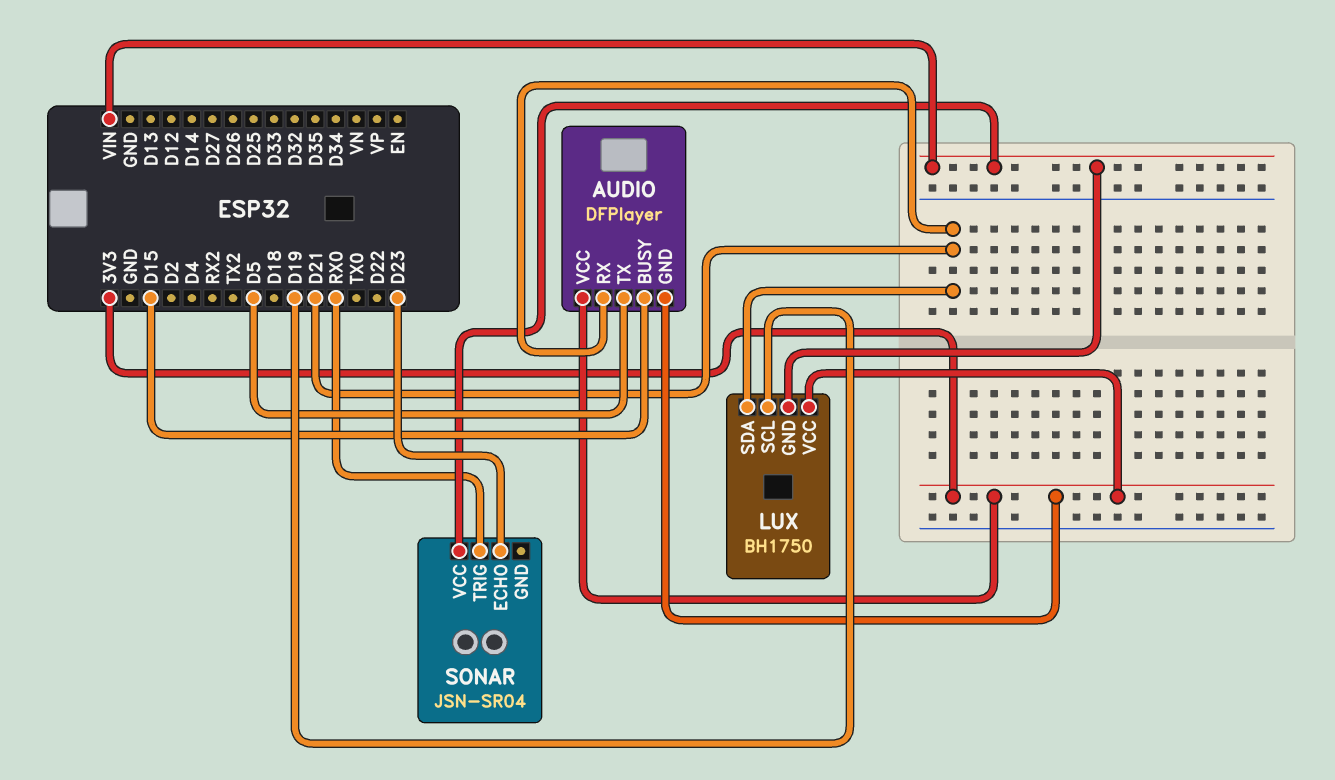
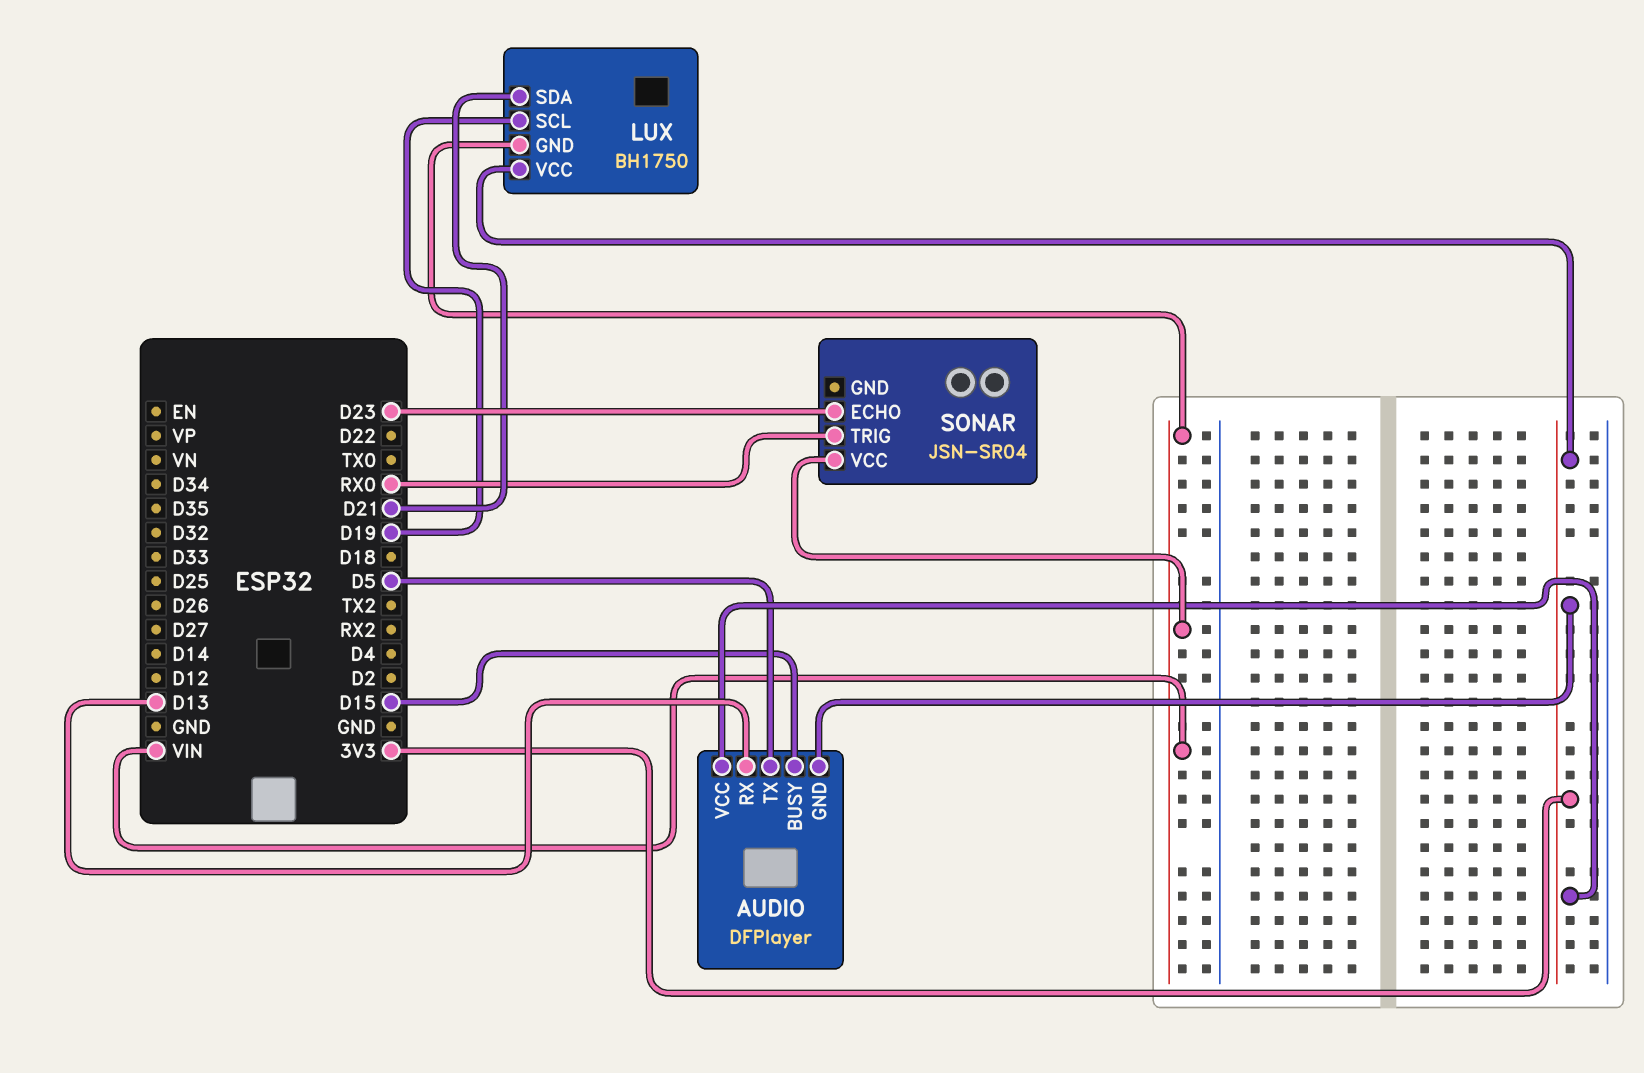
AUDIO pin RX: D21 -> D13

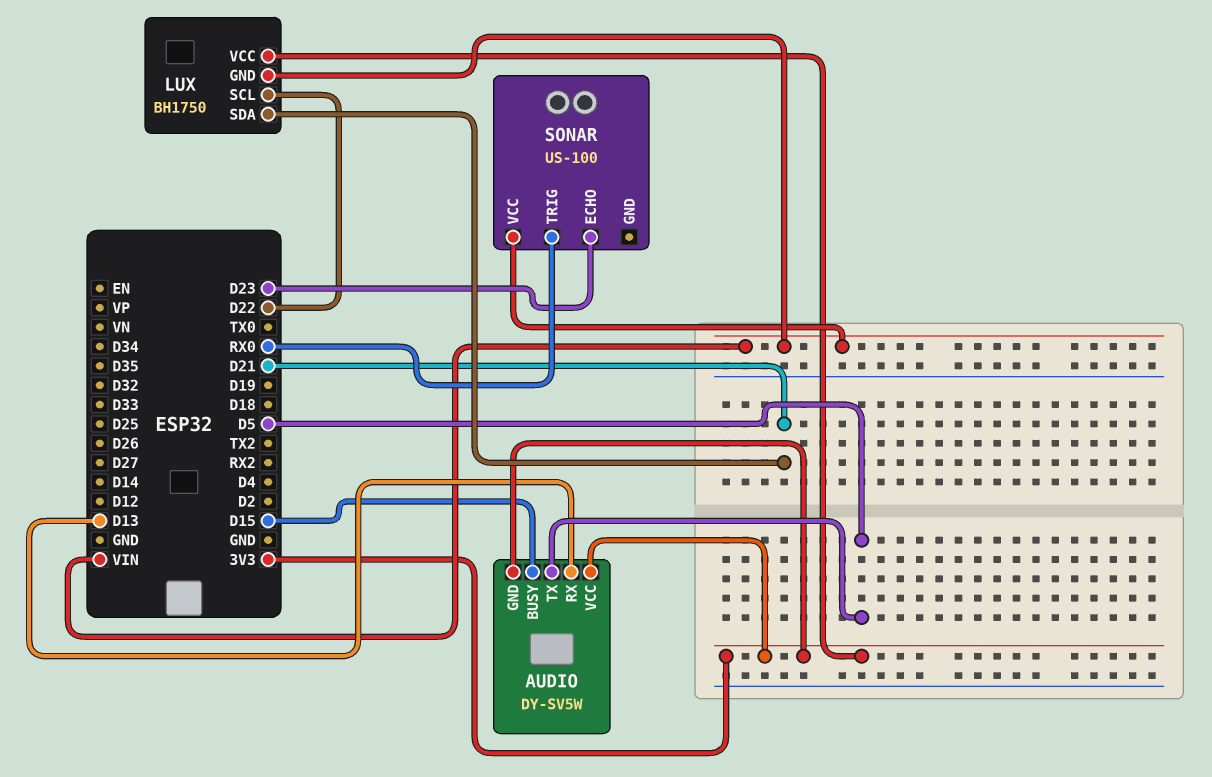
AUDIO: DFPlayer -> DY-SV5W
LUX pin SCL: D19 -> D22
SONAR: JSN-SR04 -> US-100

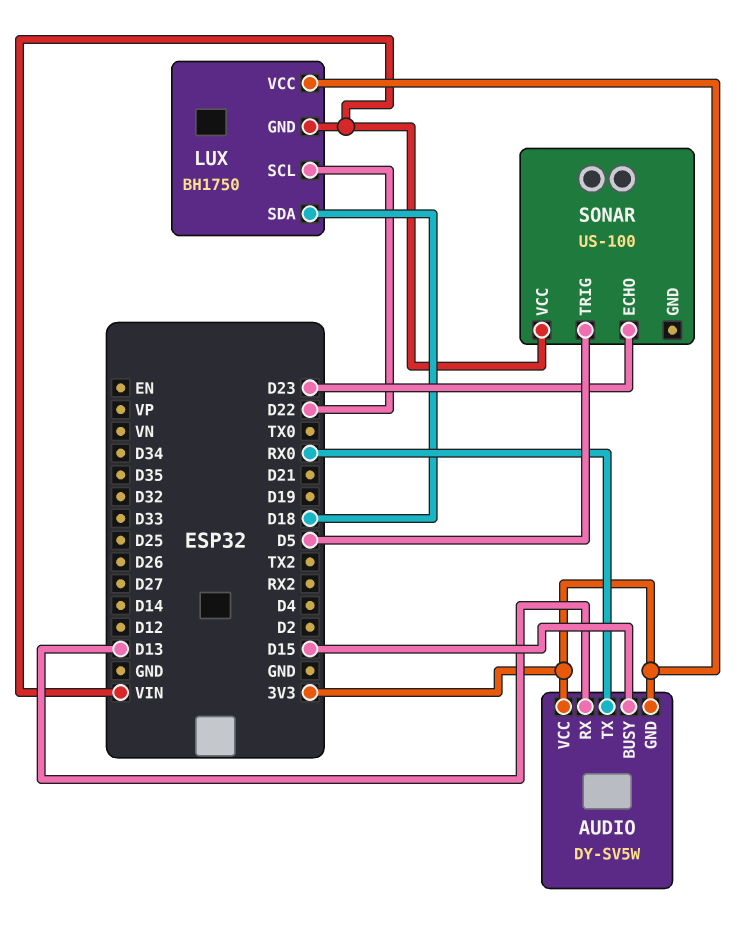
AUDIO pin TX: D5 -> RX0
LUX pin SDA: D21 -> D18
SONAR pin TRIG: RX0 -> D5

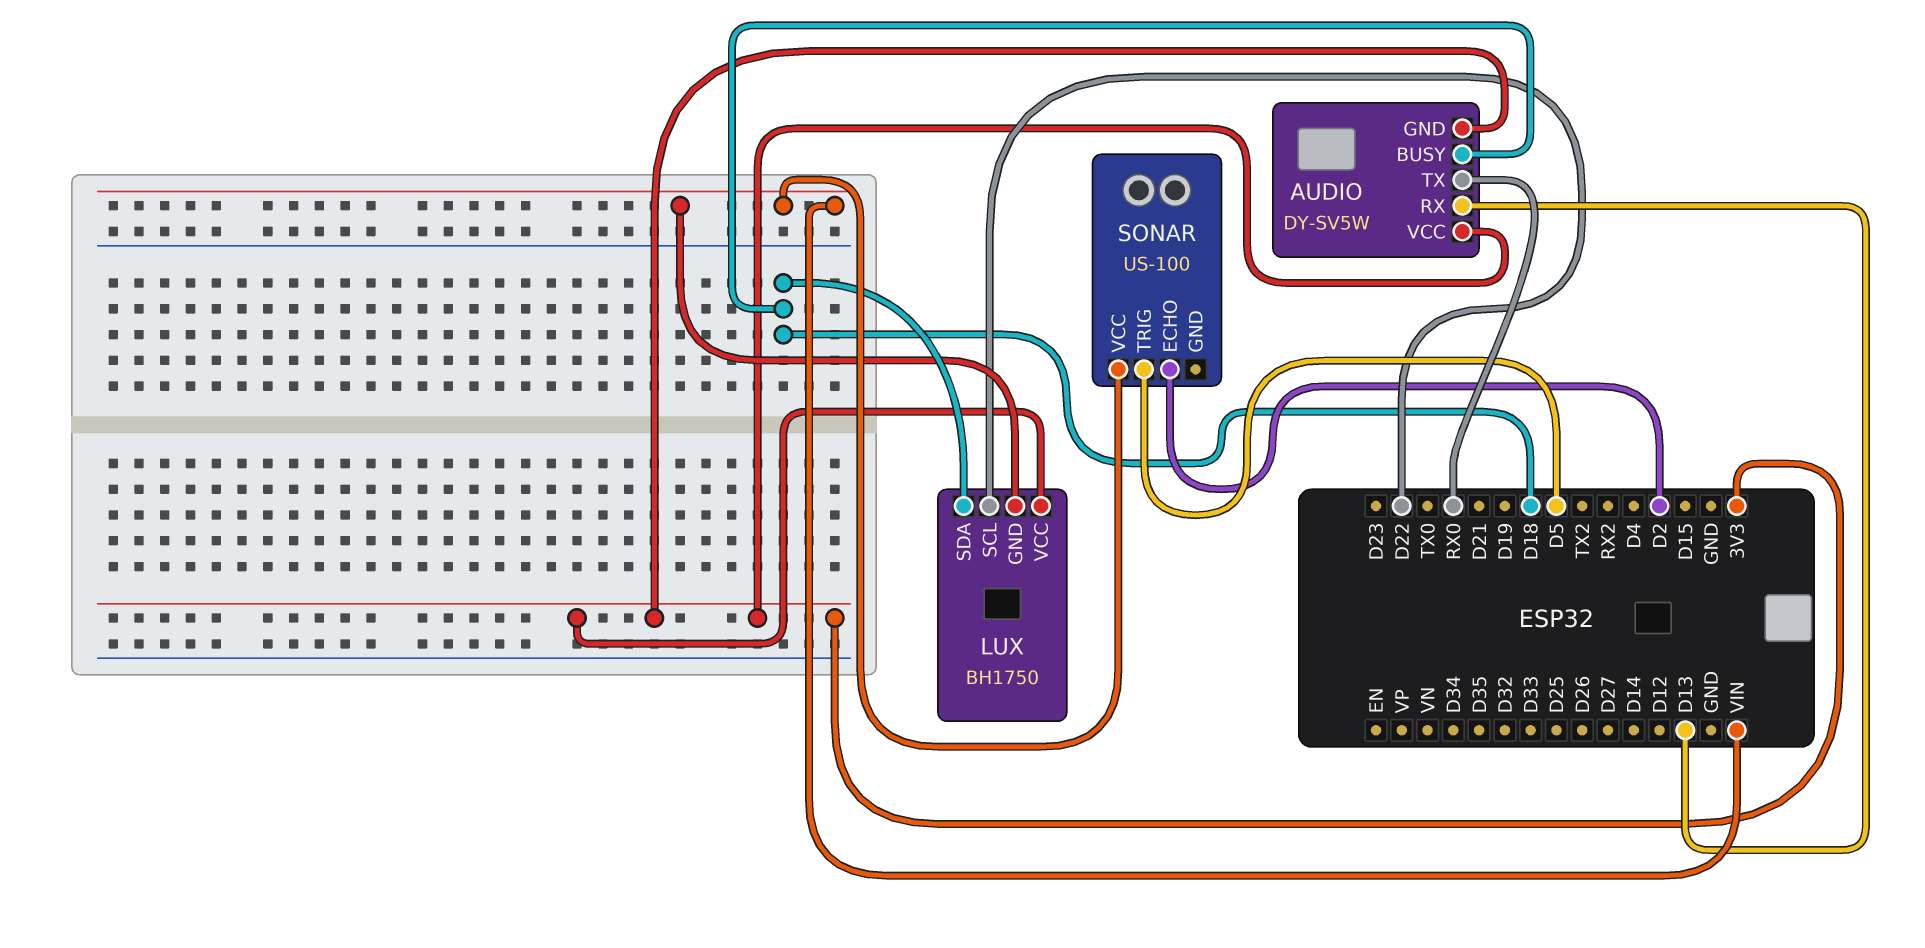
AUDIO pin BUSY: D15 -> D18
SONAR pin ECHO: D23 -> D2

